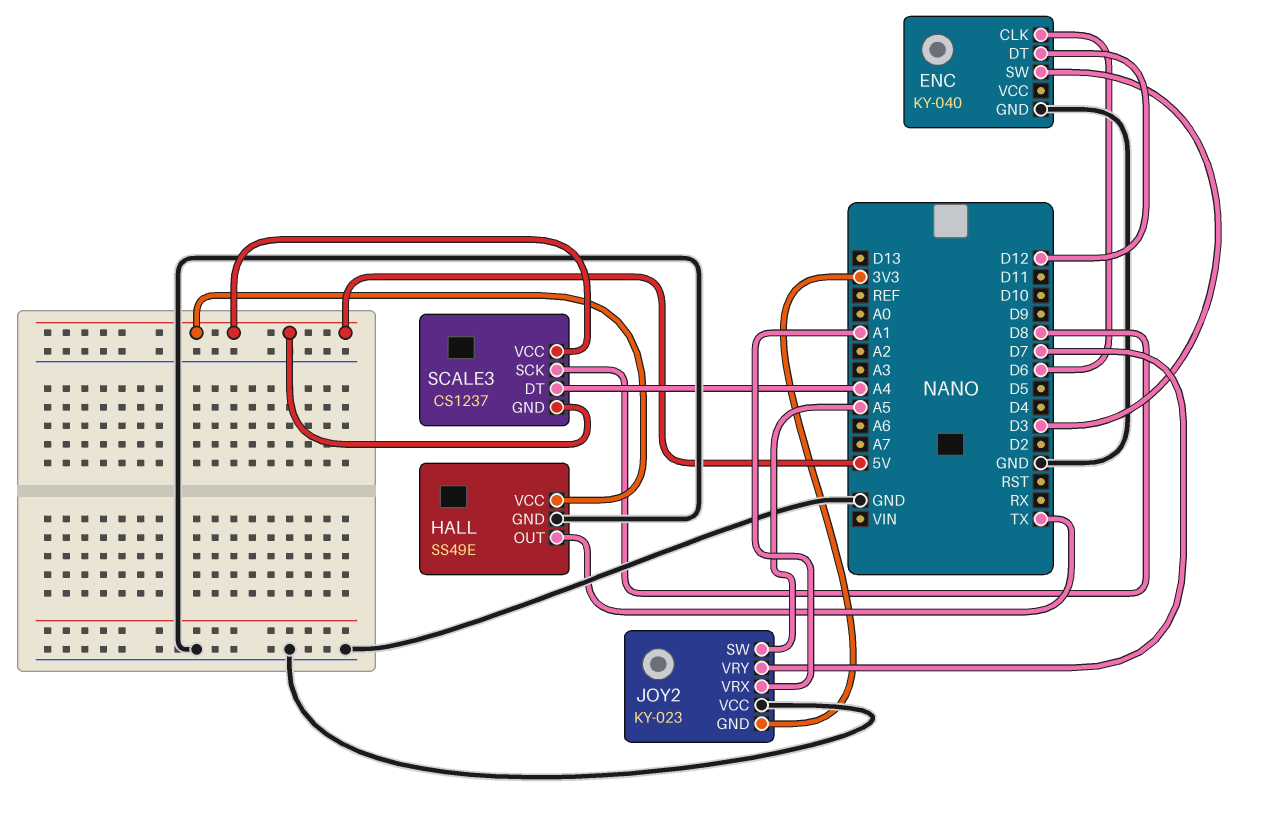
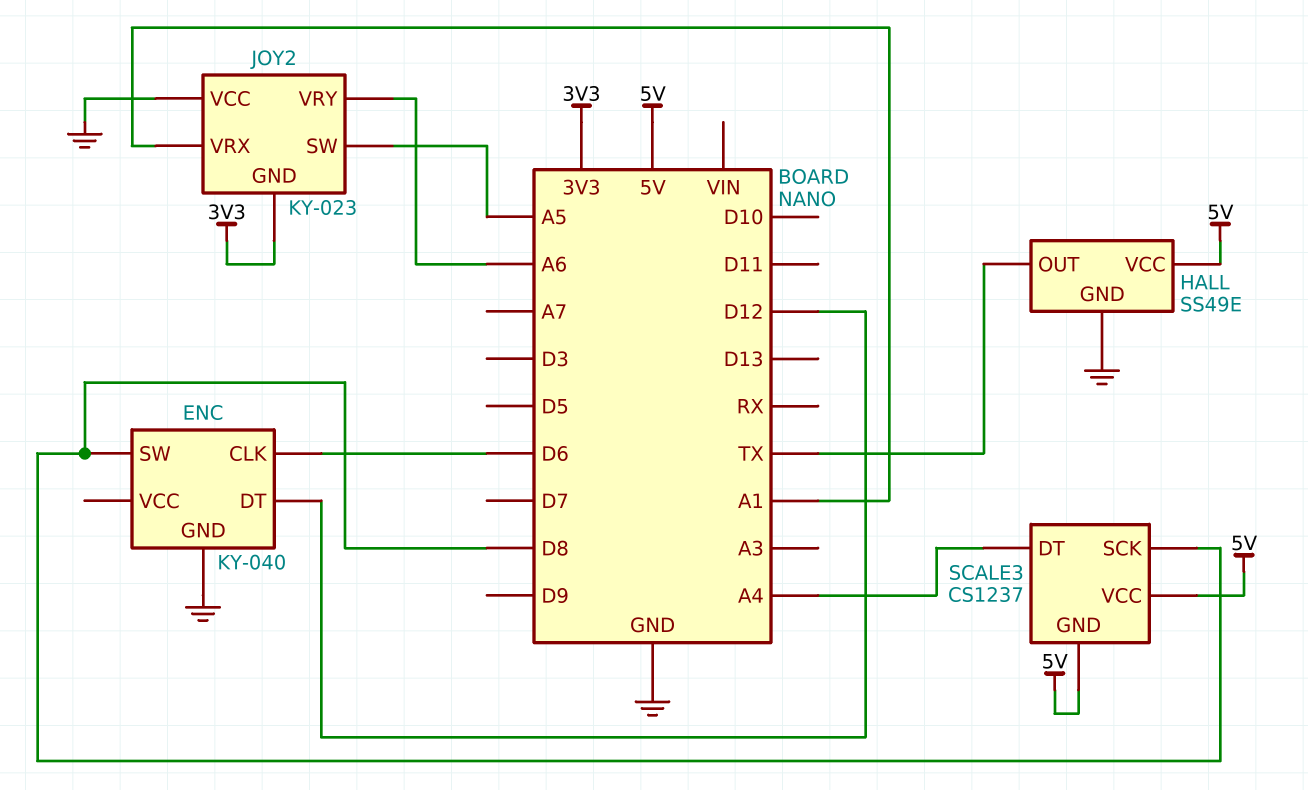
ENC pin SW: D3 -> D8
JOY2 pin VRY: D7 -> A6

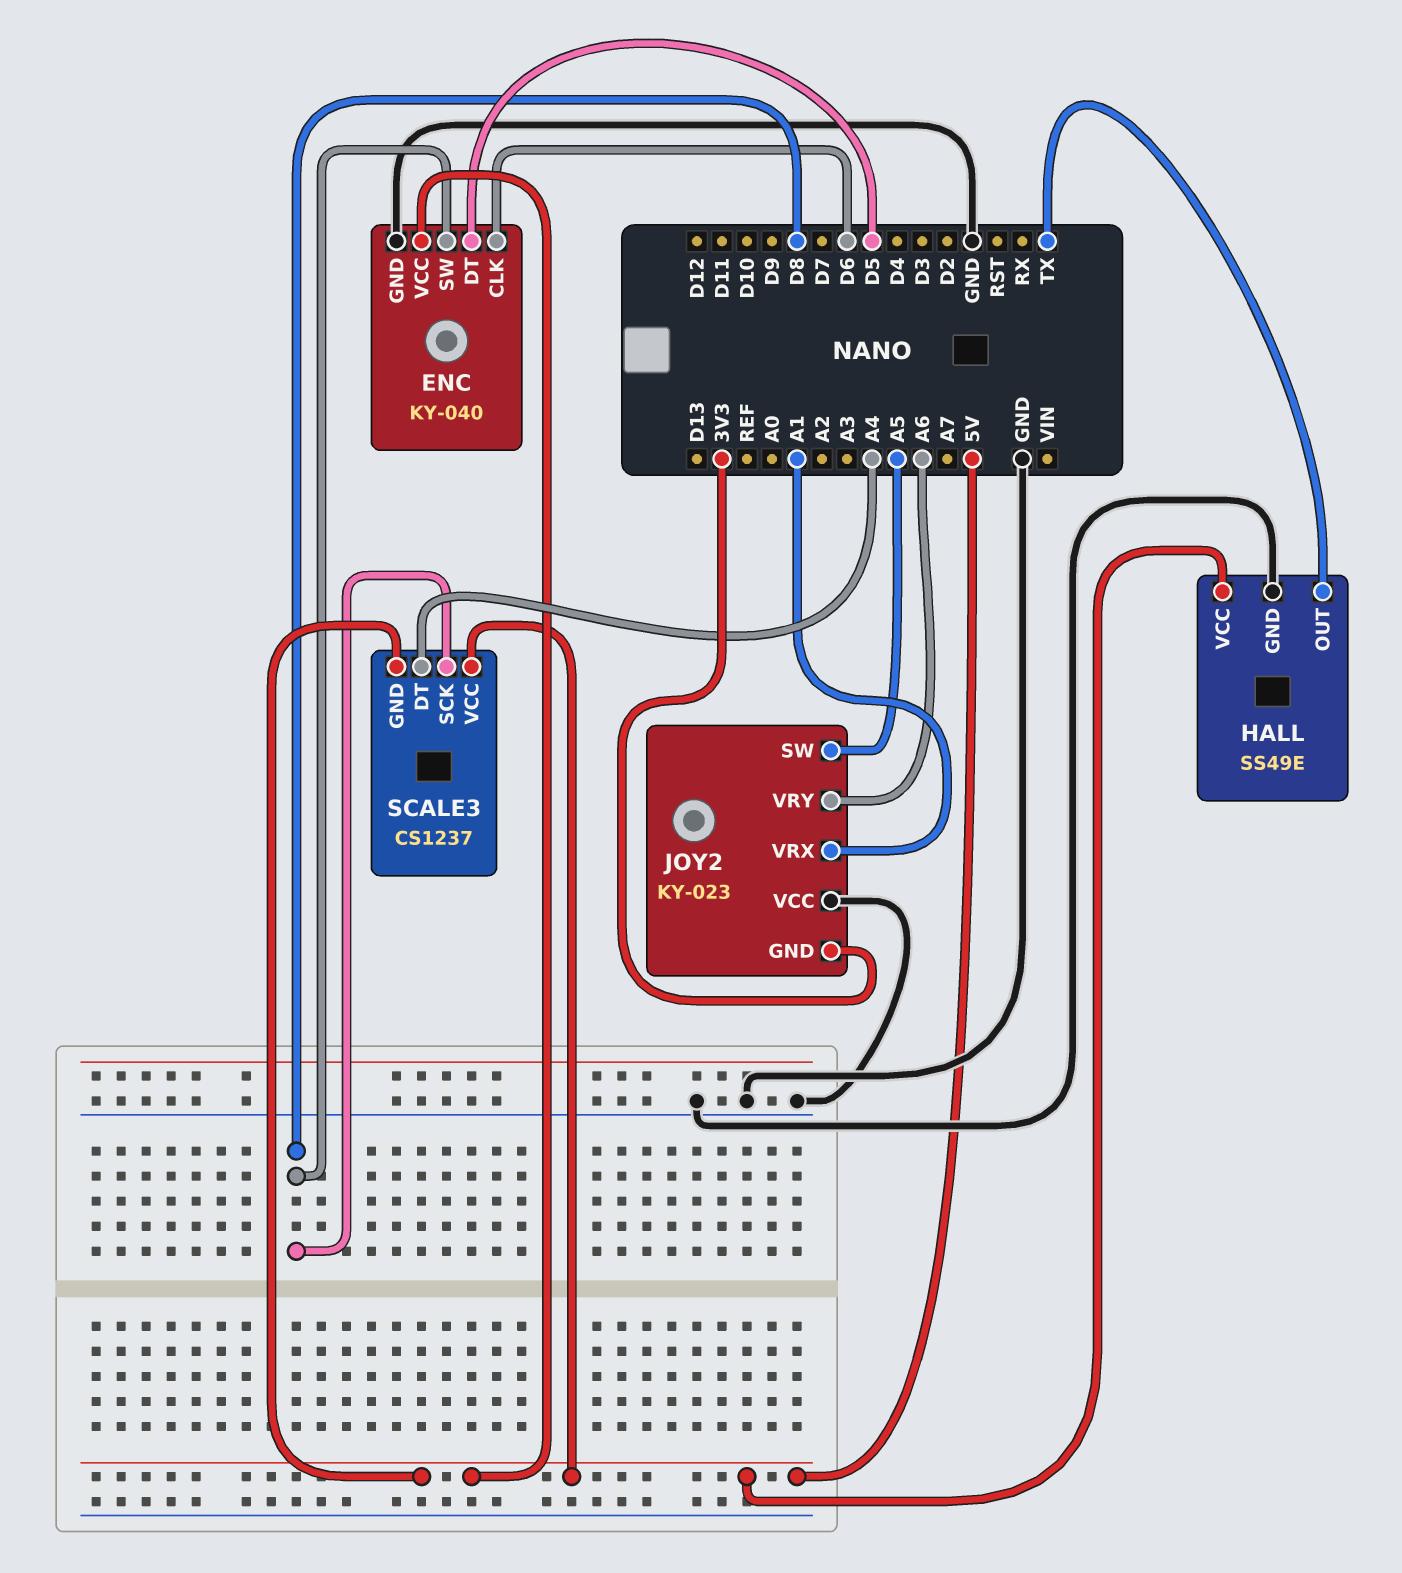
ENC pin DT: D12 -> D5
ENC pin VCC: none -> 5V

